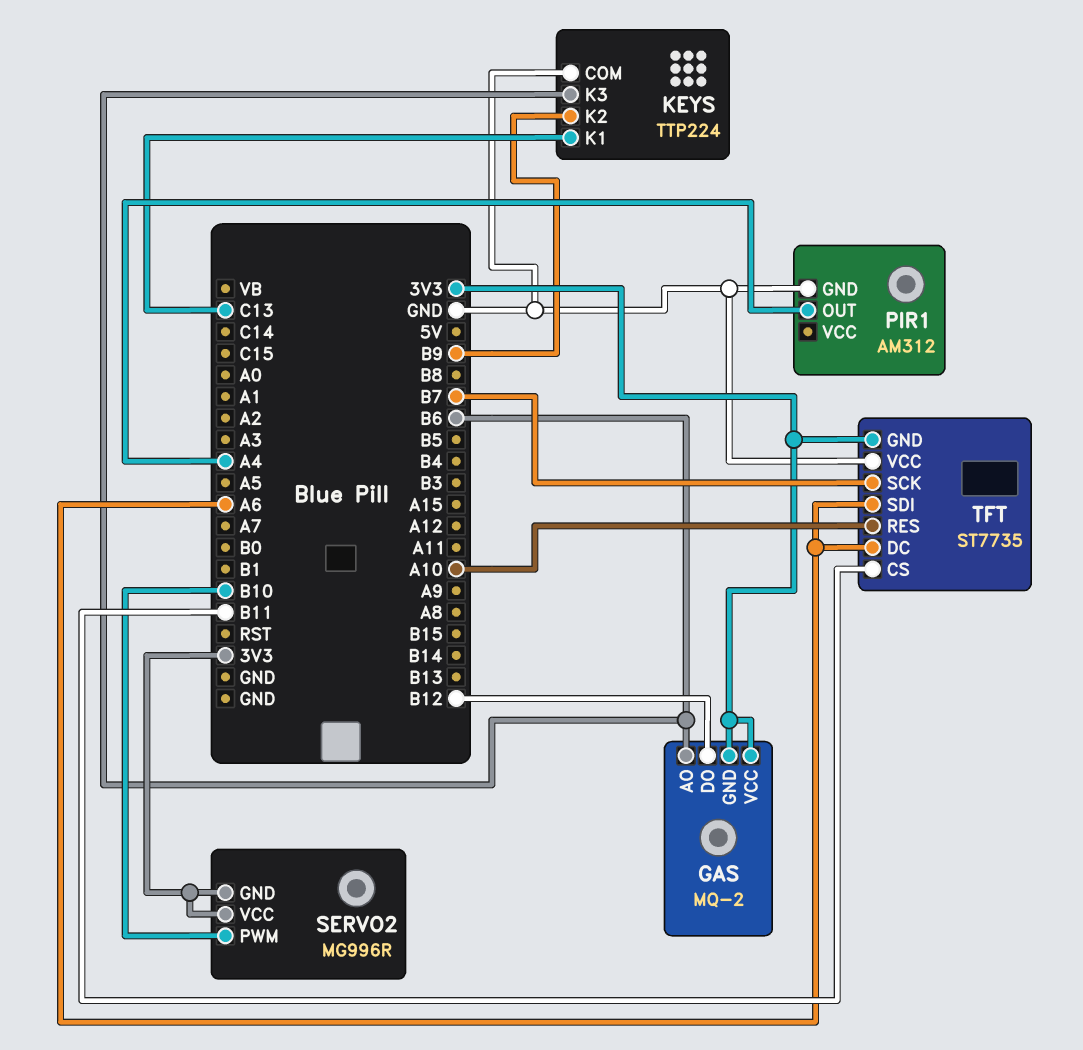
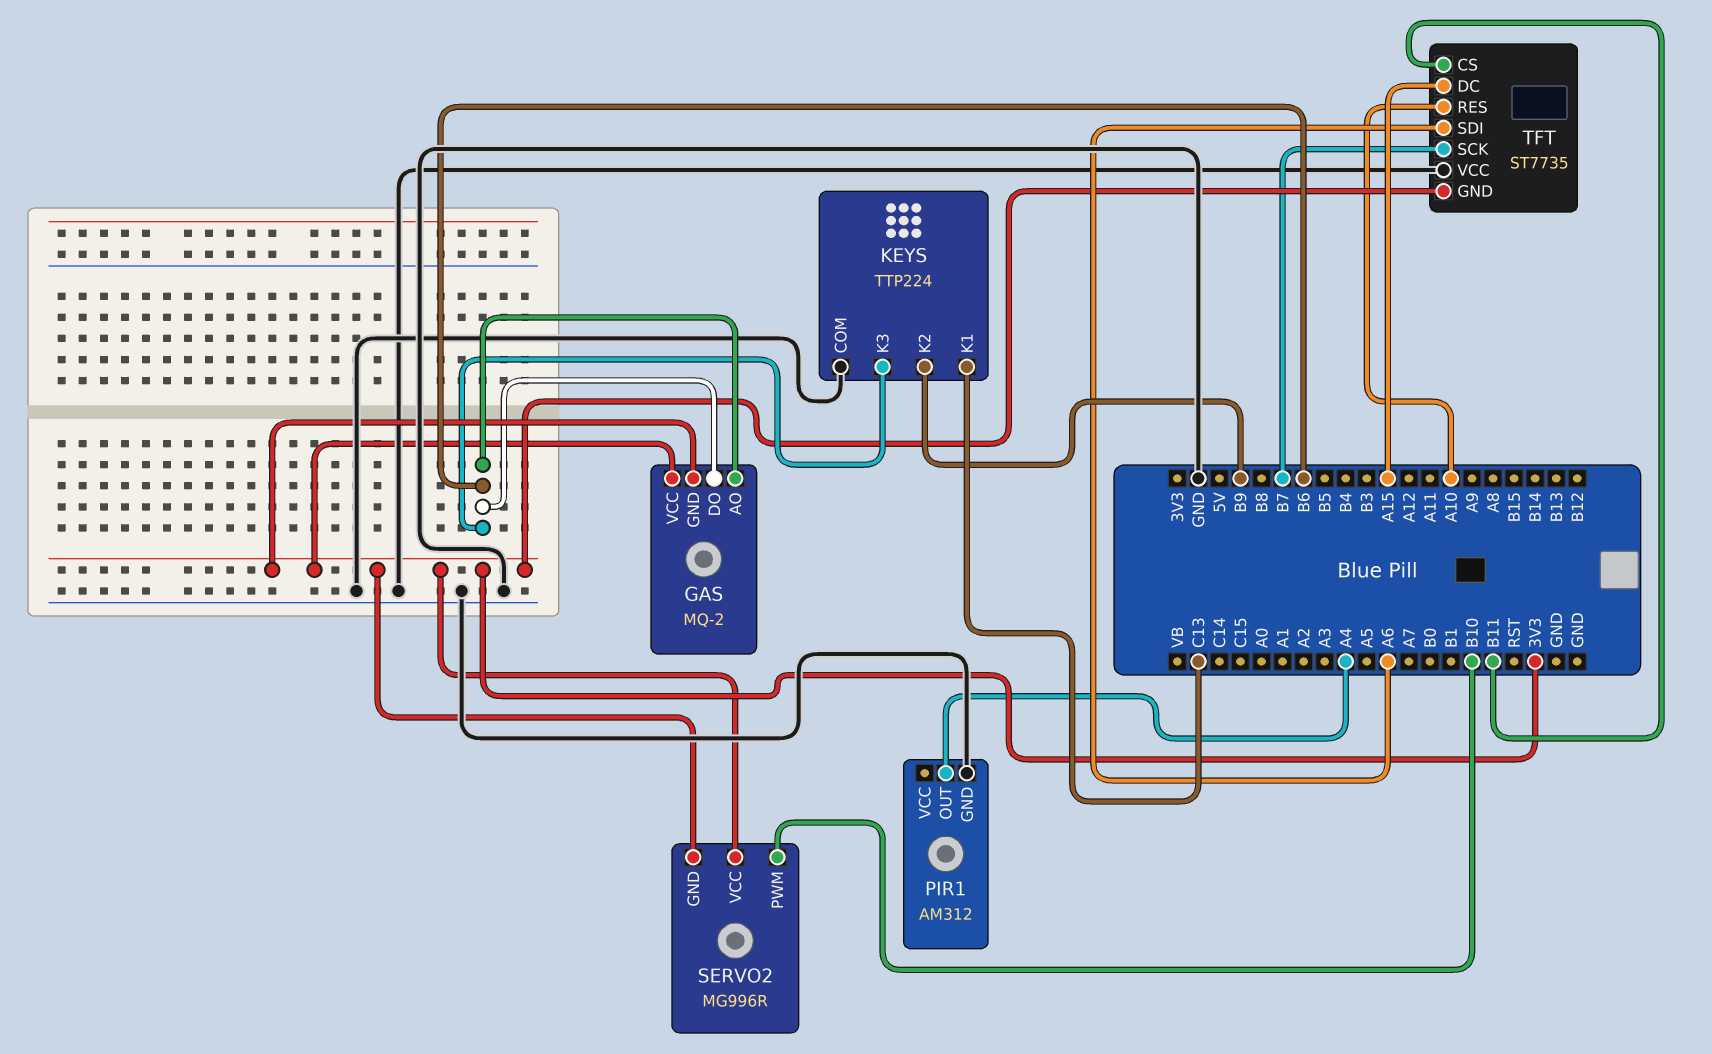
GAS pin DO: B12 -> B6
TFT pin DC: A6 -> A15

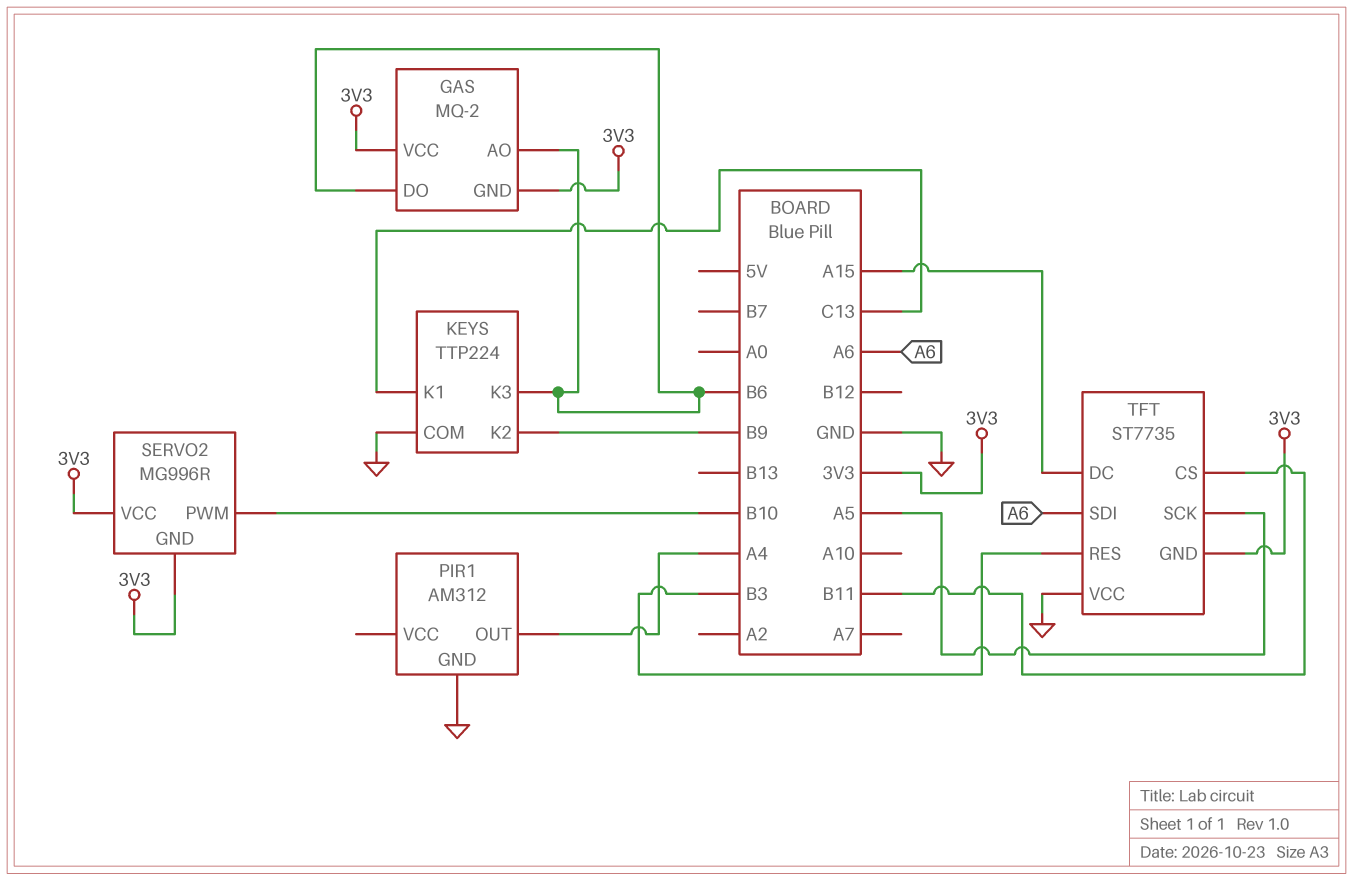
TFT pin RES: A10 -> B3
TFT pin SCK: B7 -> A5

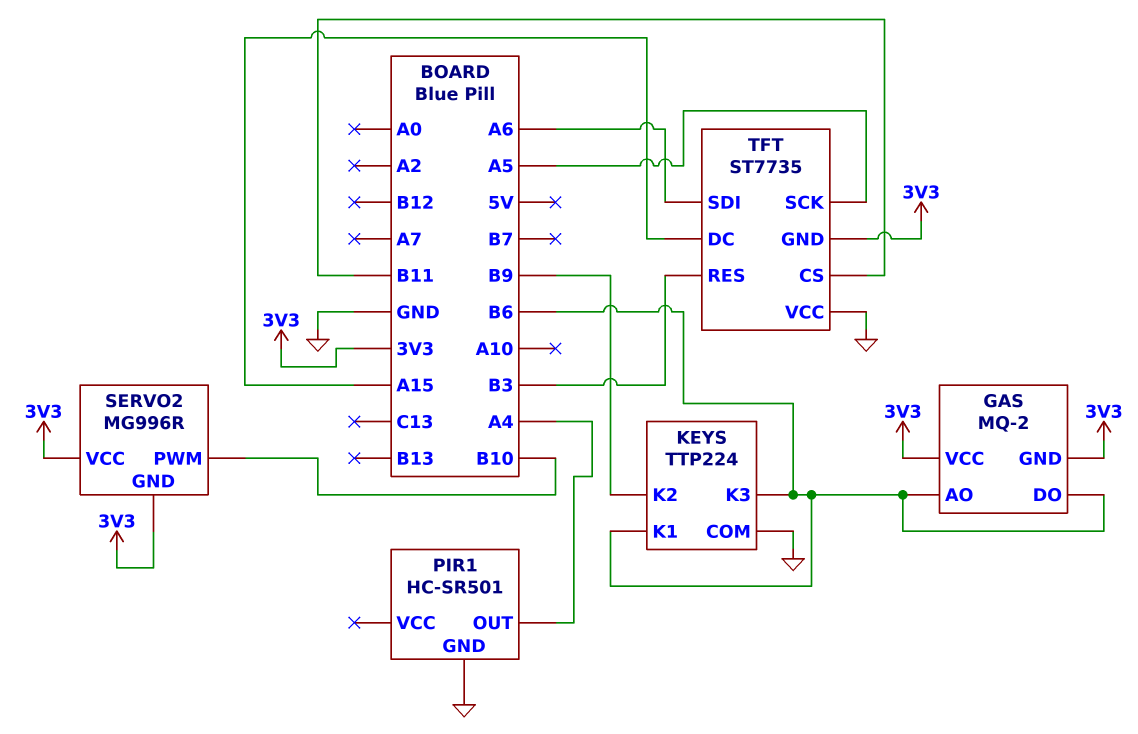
KEYS pin K1: C13 -> B6
PIR1: AM312 -> HC-SR501

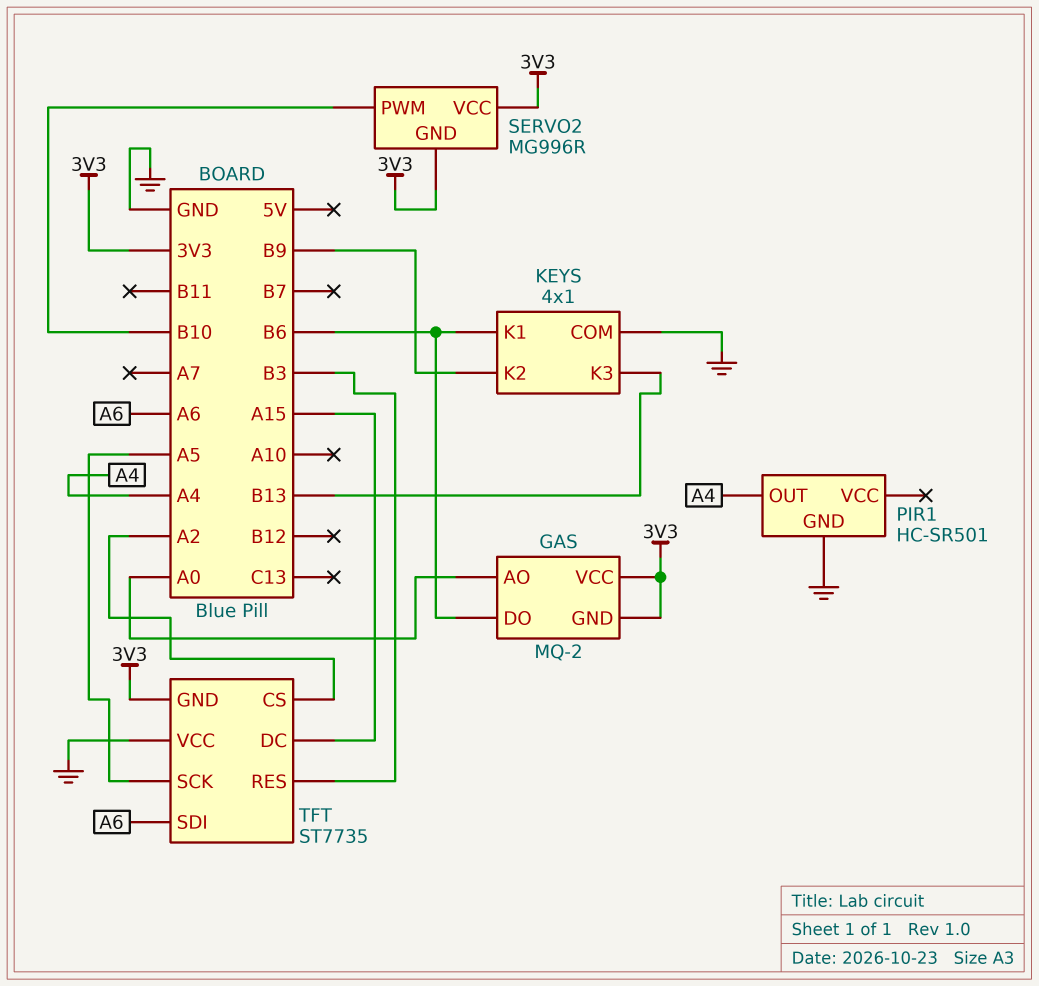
GAS pin AO: B6 -> A0
KEYS: TTP224 -> 4x1
KEYS pin K3: B6 -> B13
TFT pin CS: B11 -> A2

